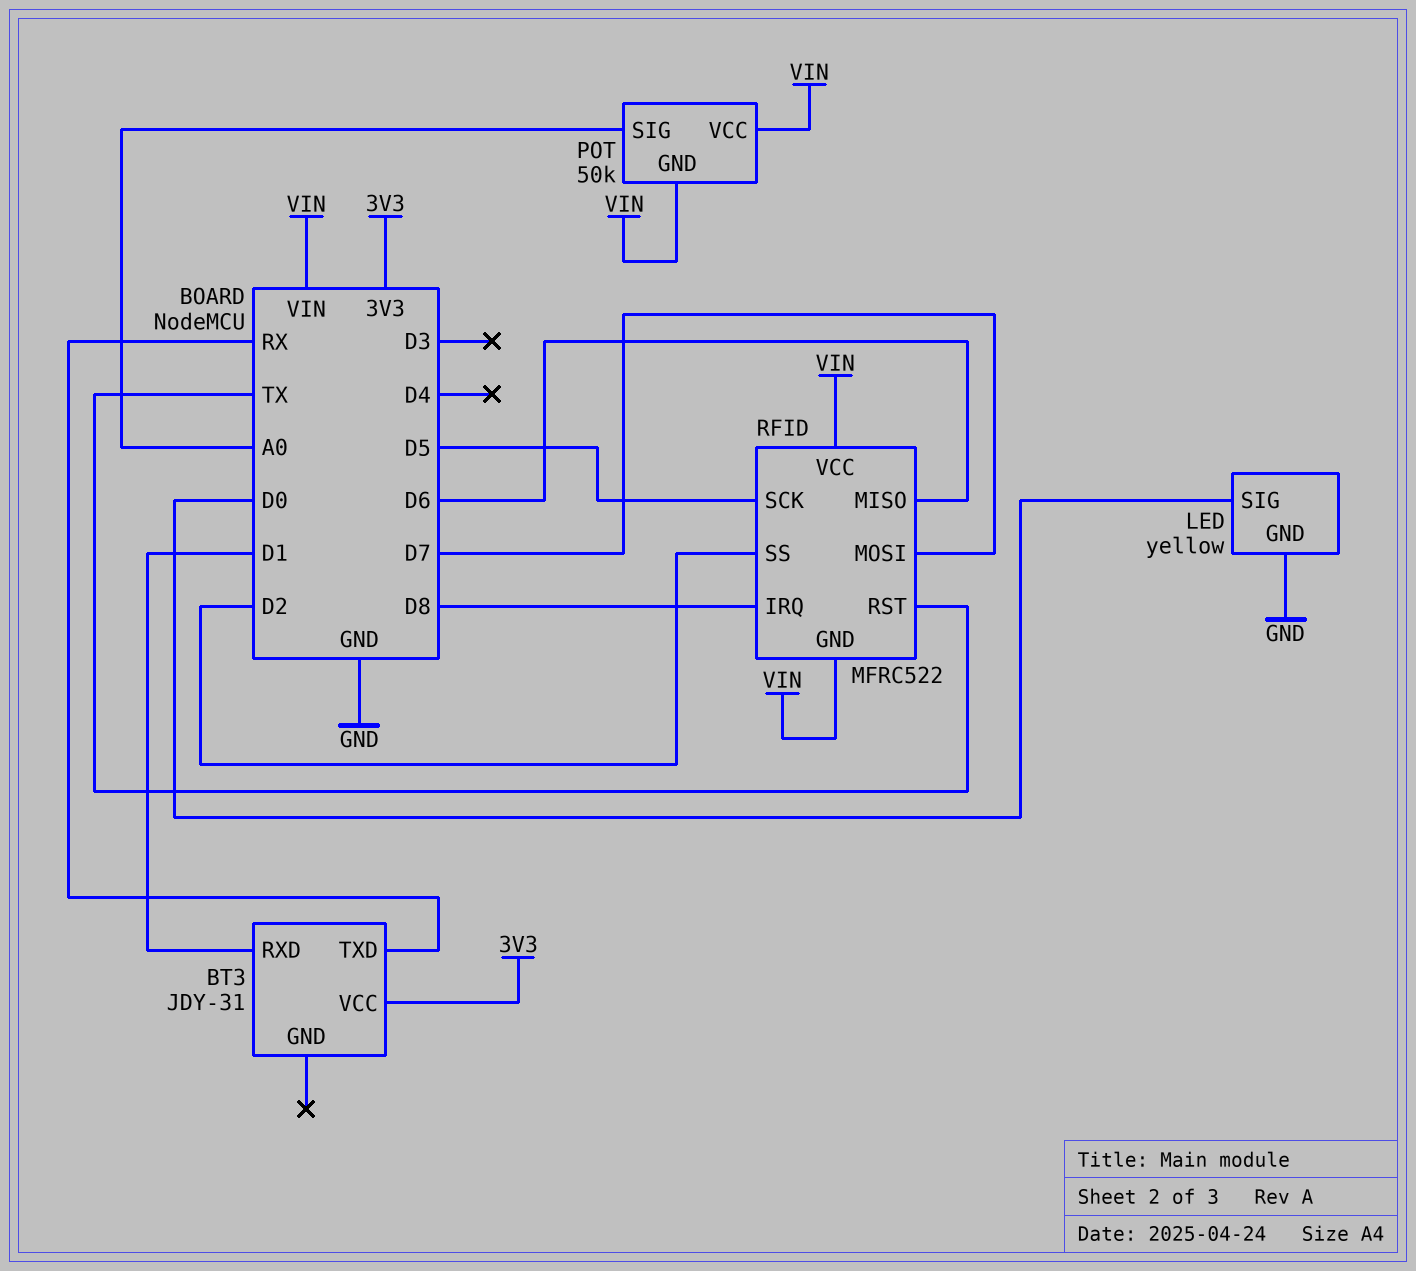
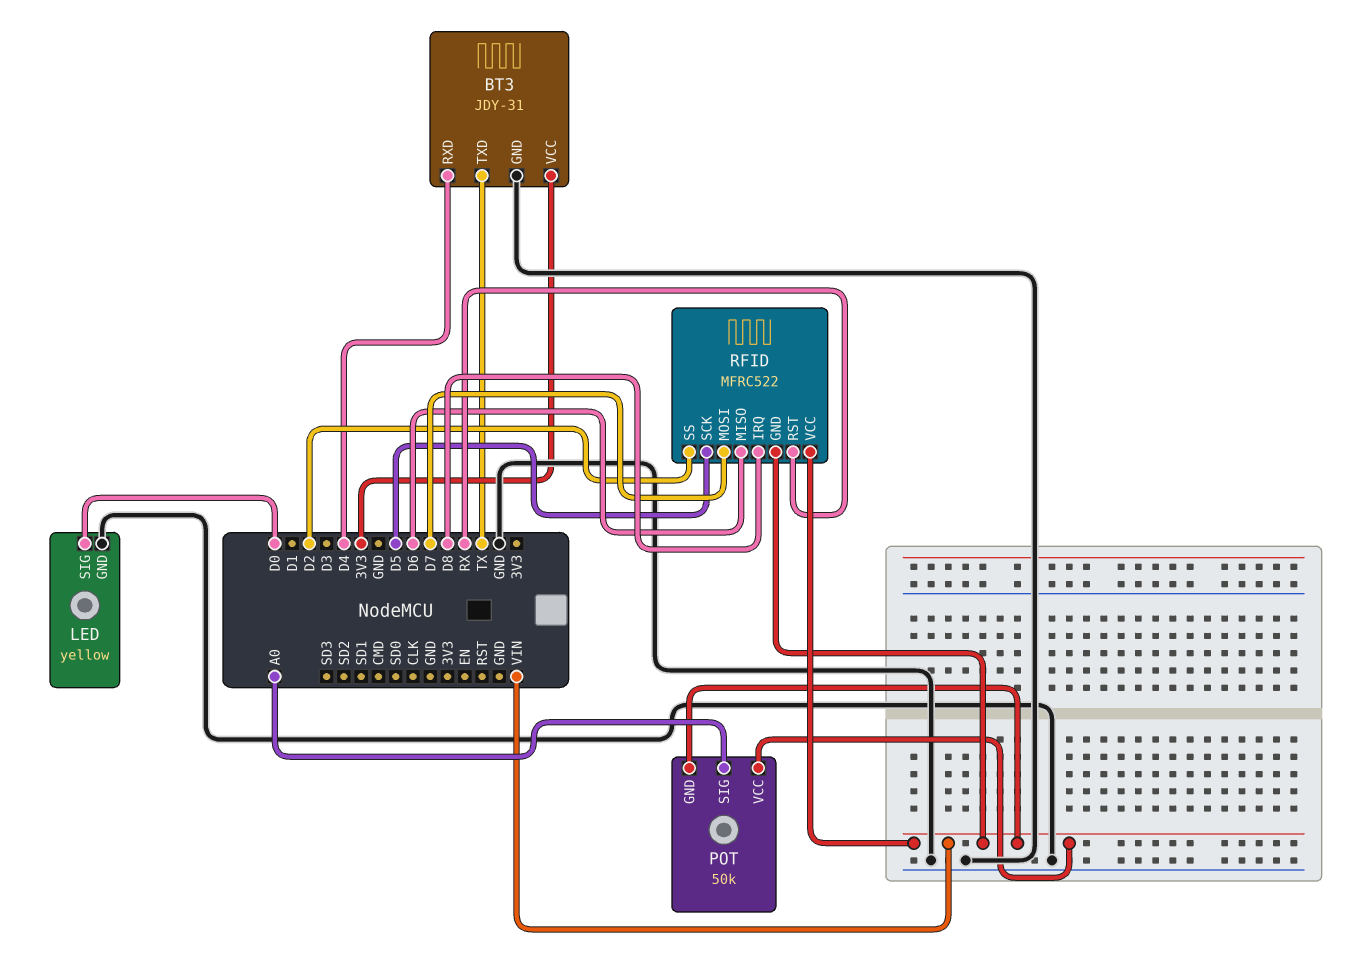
BT3 pin GND: none -> GND
BT3 pin RXD: D1 -> D4
BT3 pin TXD: RX -> TX
RFID pin RST: TX -> RX

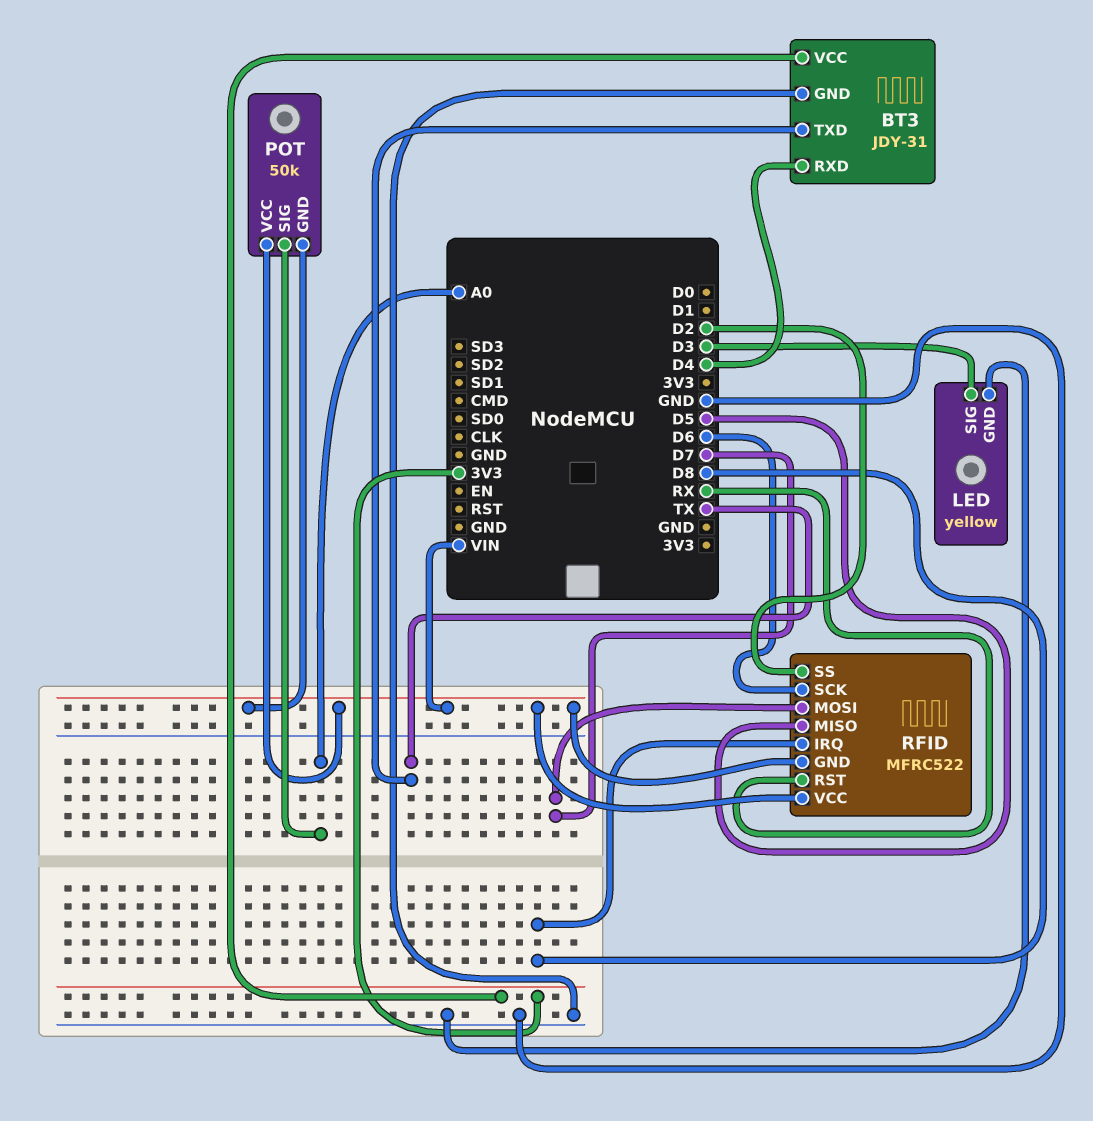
LED pin SIG: D0 -> D3
RFID pin MISO: D6 -> D5
RFID pin SCK: D5 -> D6

